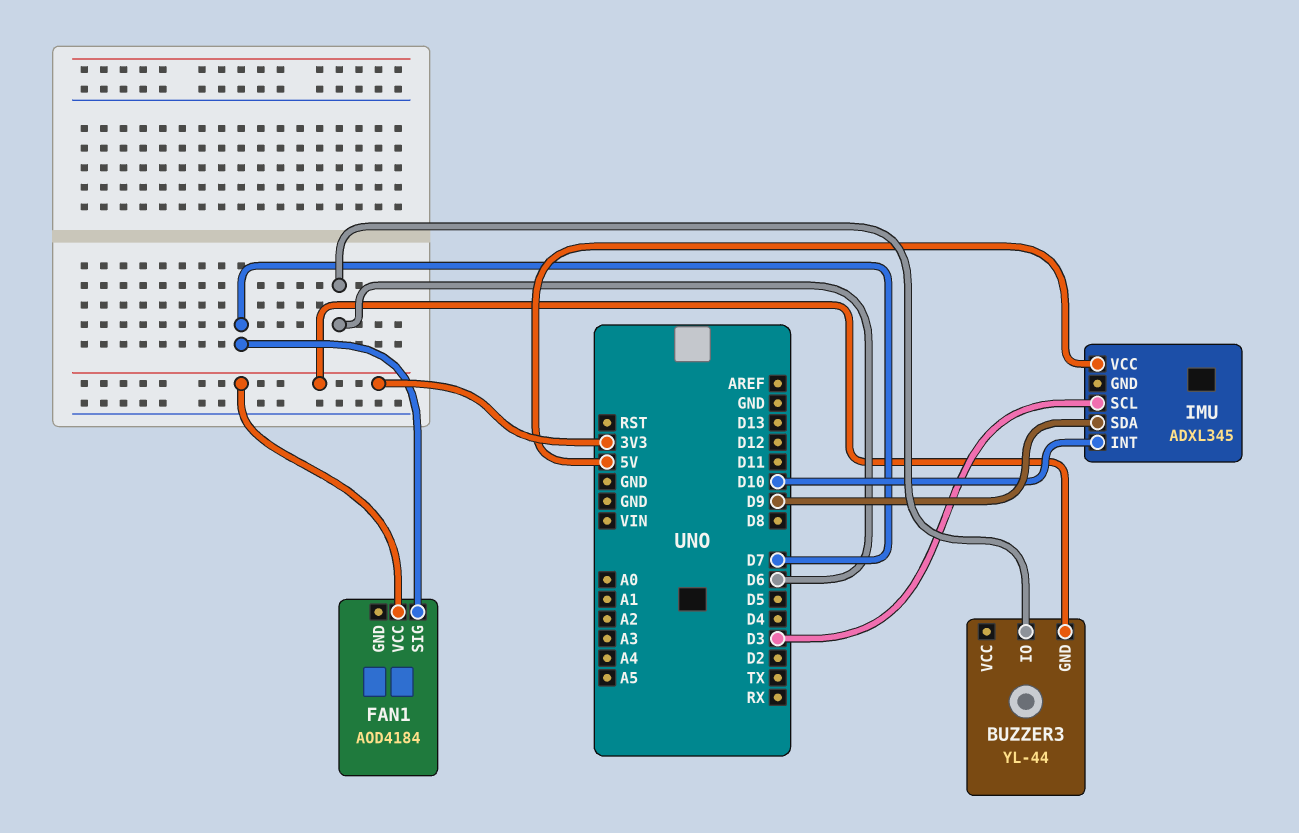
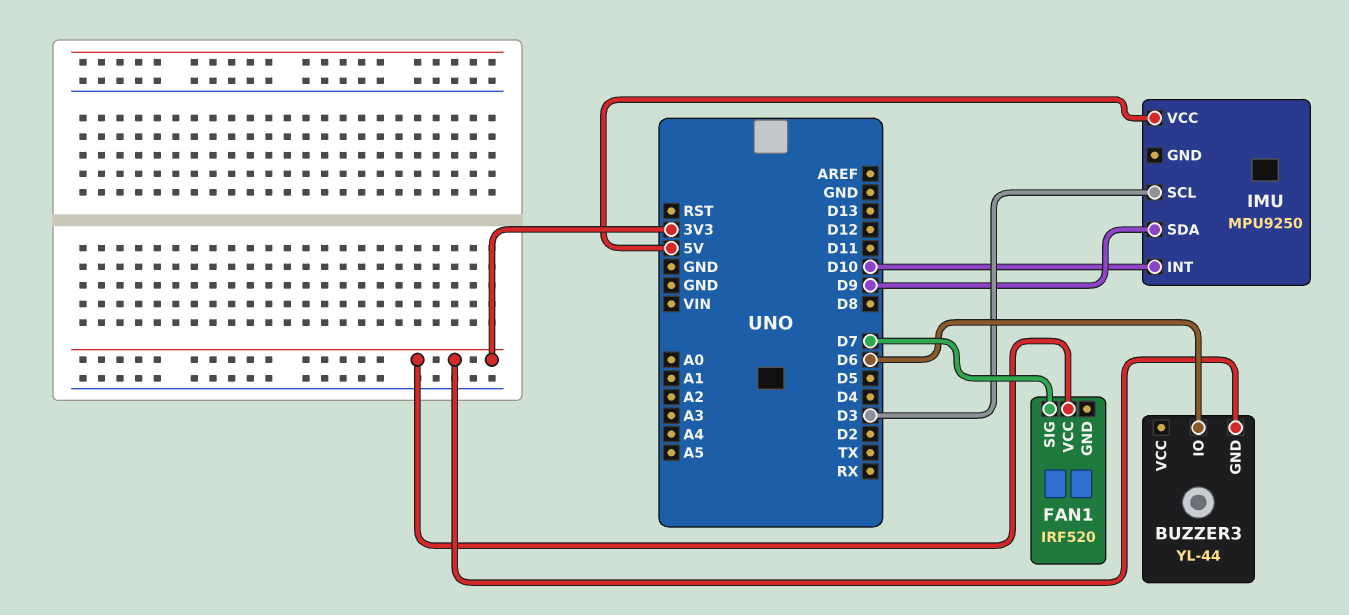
FAN1: AOD4184 -> IRF520
IMU: ADXL345 -> MPU9250

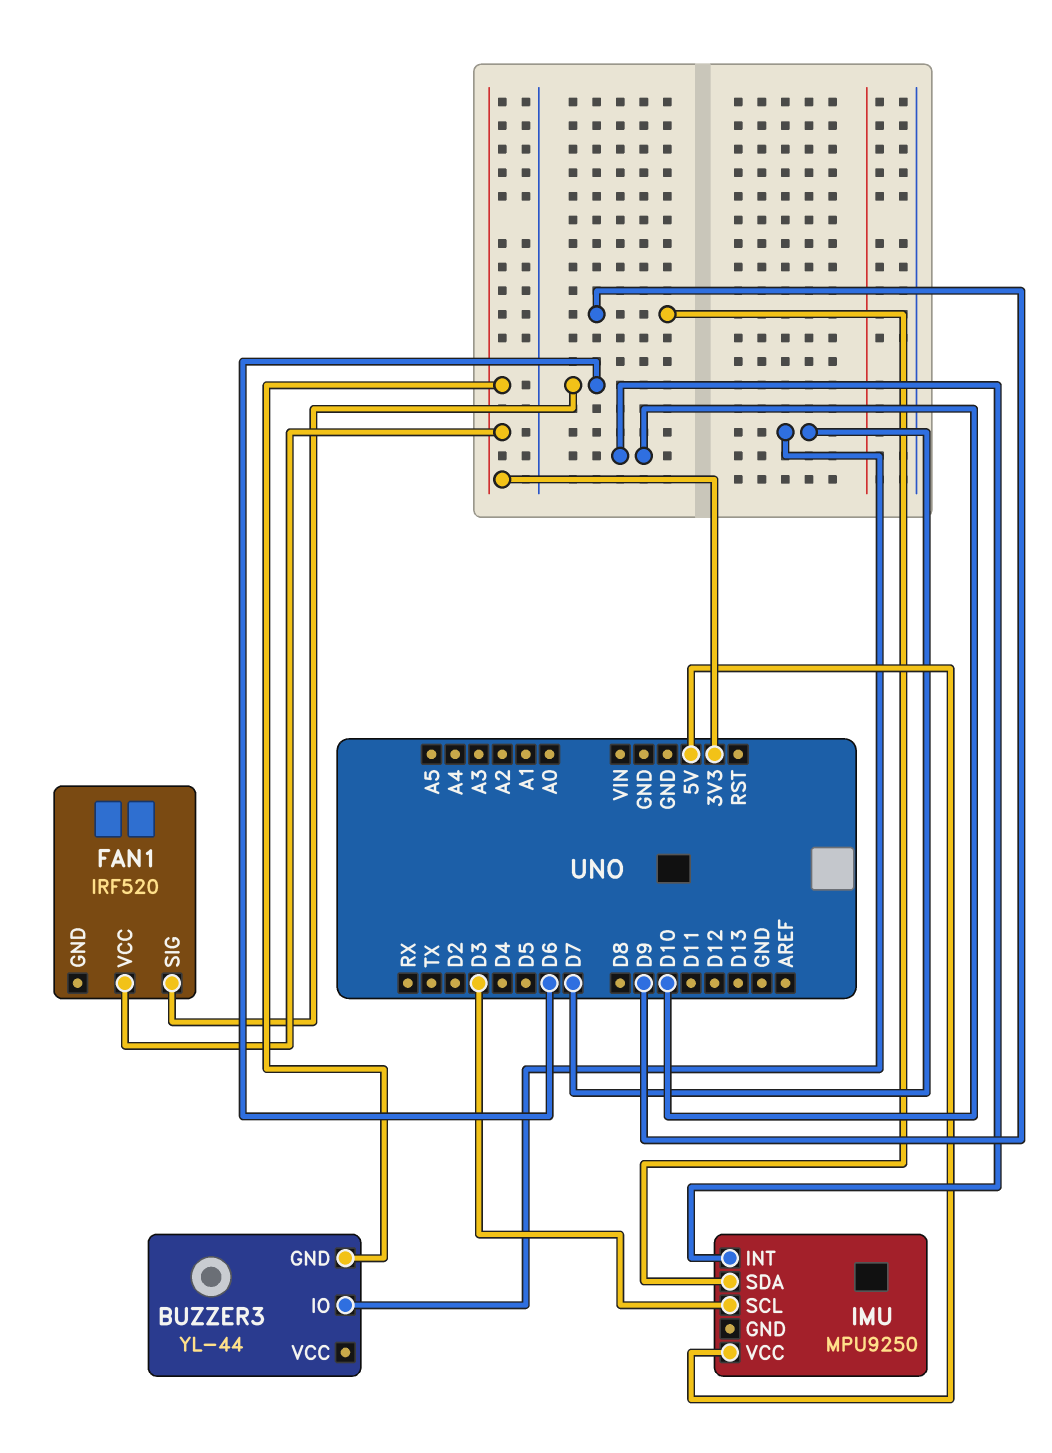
BUZZER3 pin IO: D6 -> D7
FAN1 pin SIG: D7 -> D6

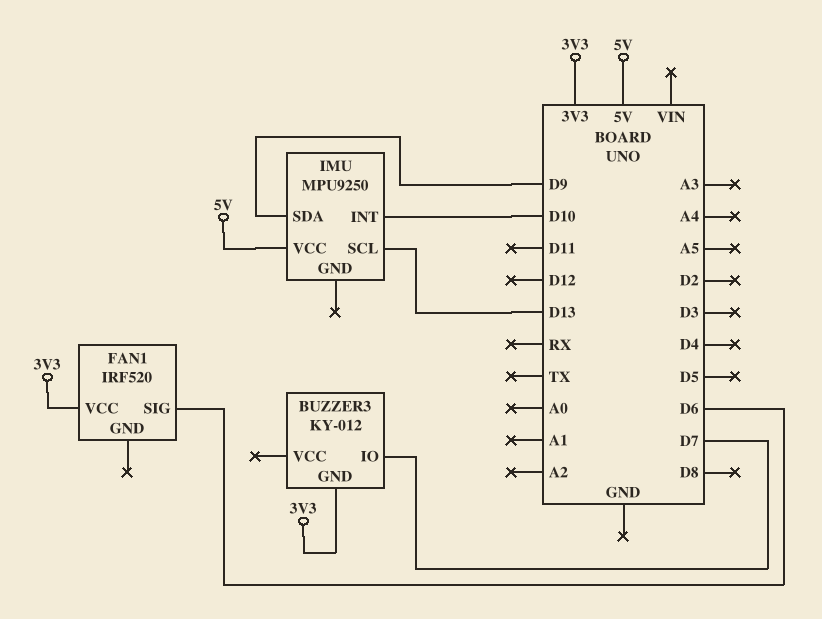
BUZZER3: YL-44 -> KY-012
IMU pin SCL: D3 -> D13

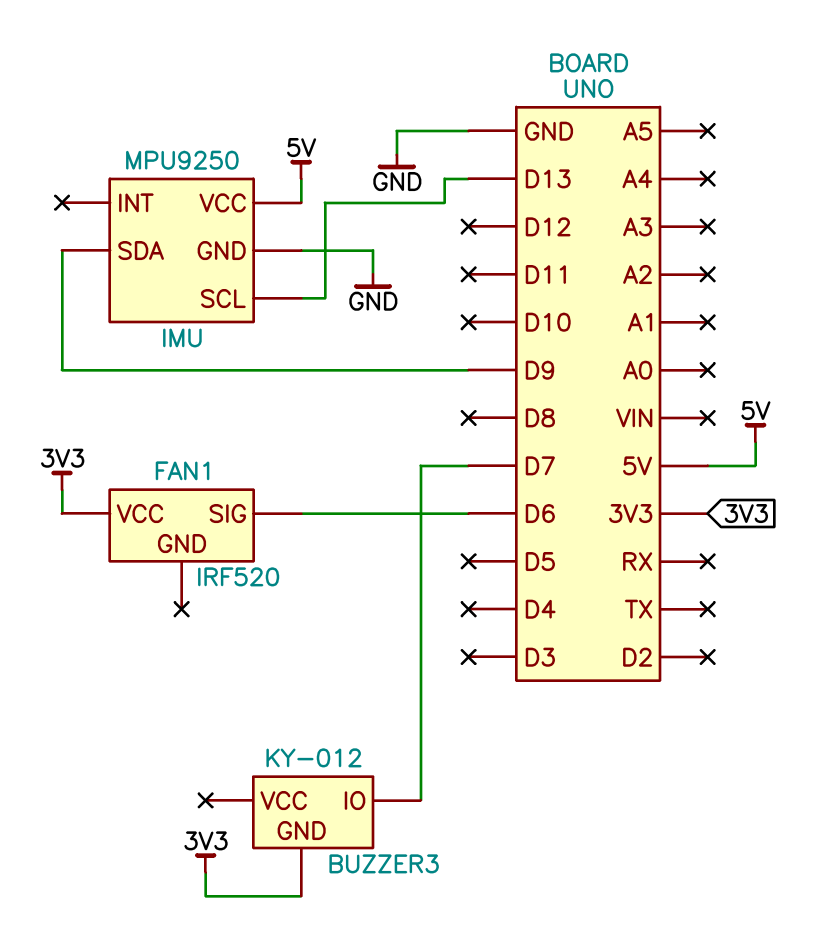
IMU pin GND: none -> GND
IMU pin INT: D10 -> none

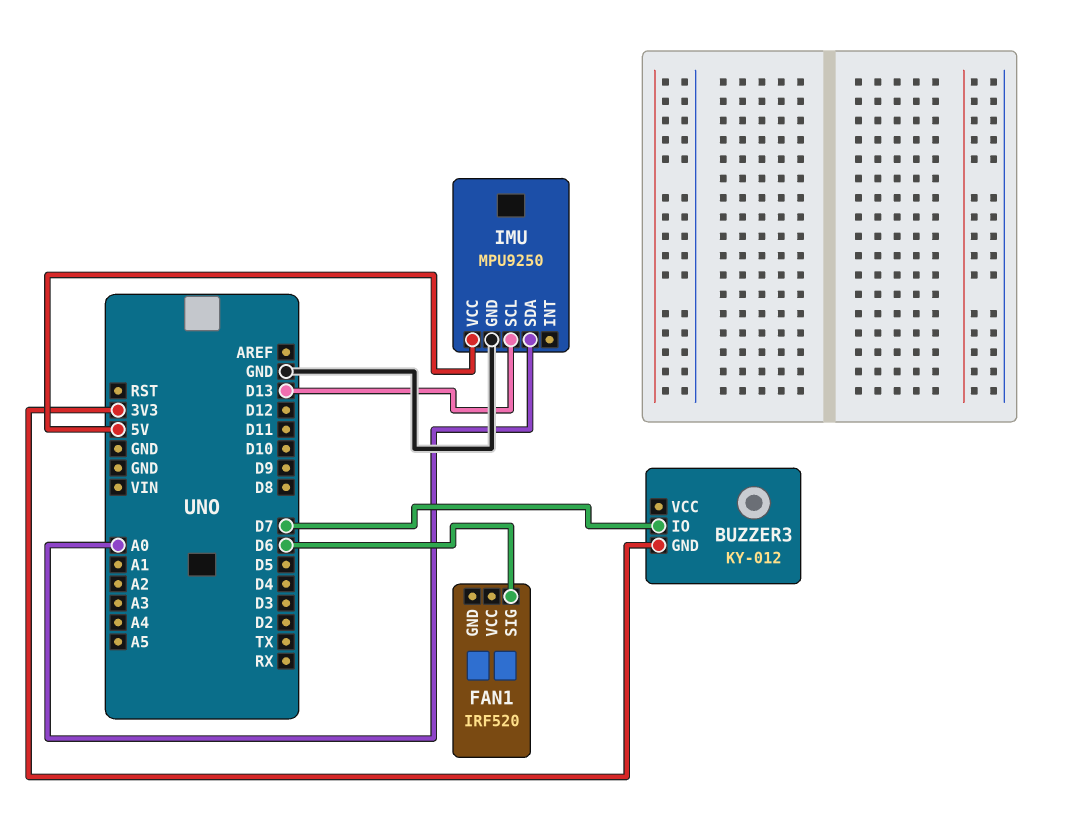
FAN1 pin VCC: 3V3 -> none
IMU pin SDA: D9 -> A0

